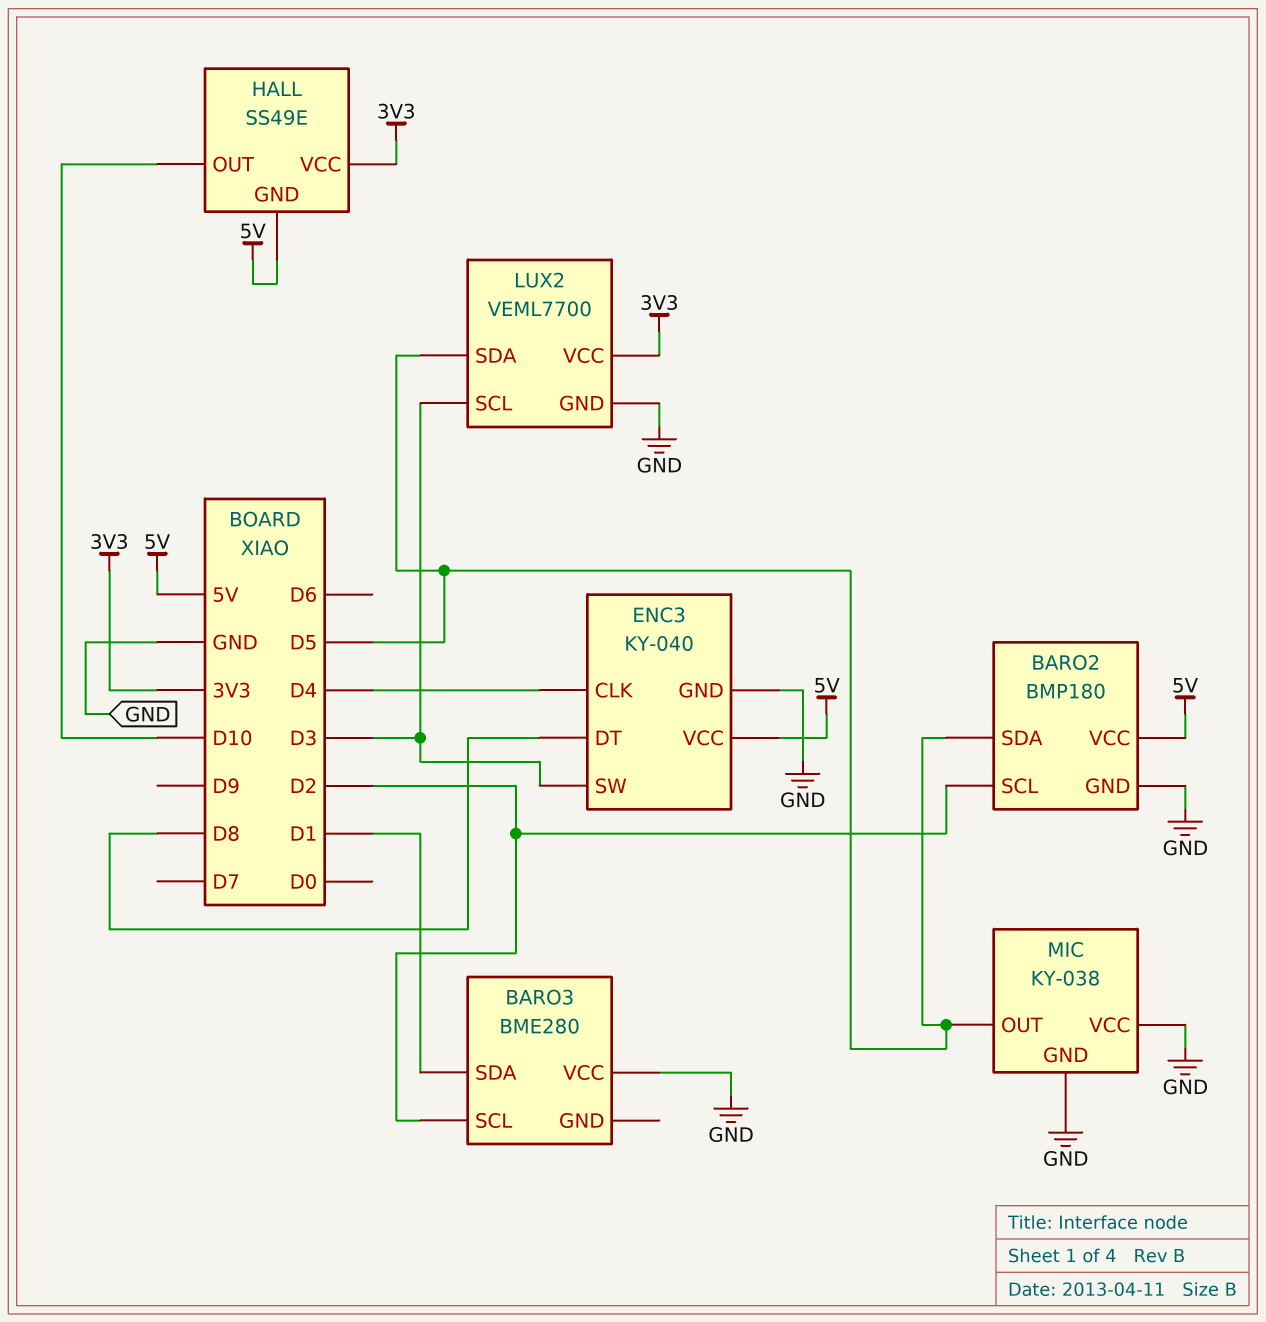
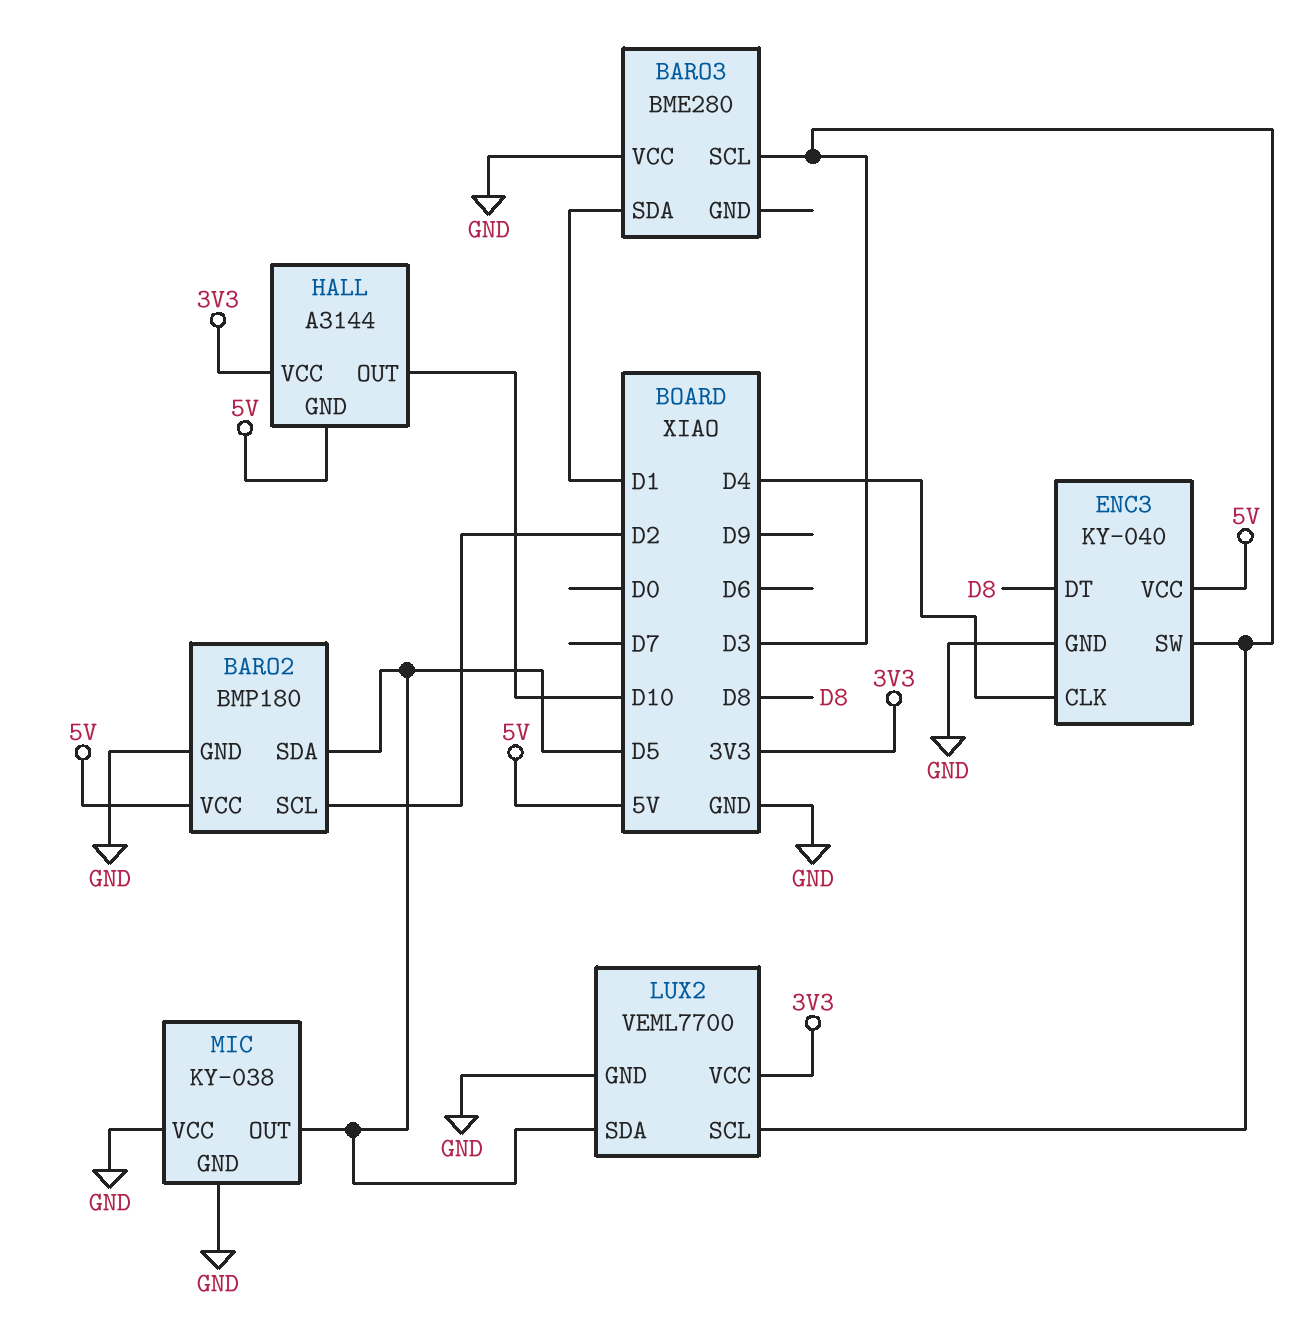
BARO3 pin SCL: D2 -> D3
HALL: SS49E -> A3144

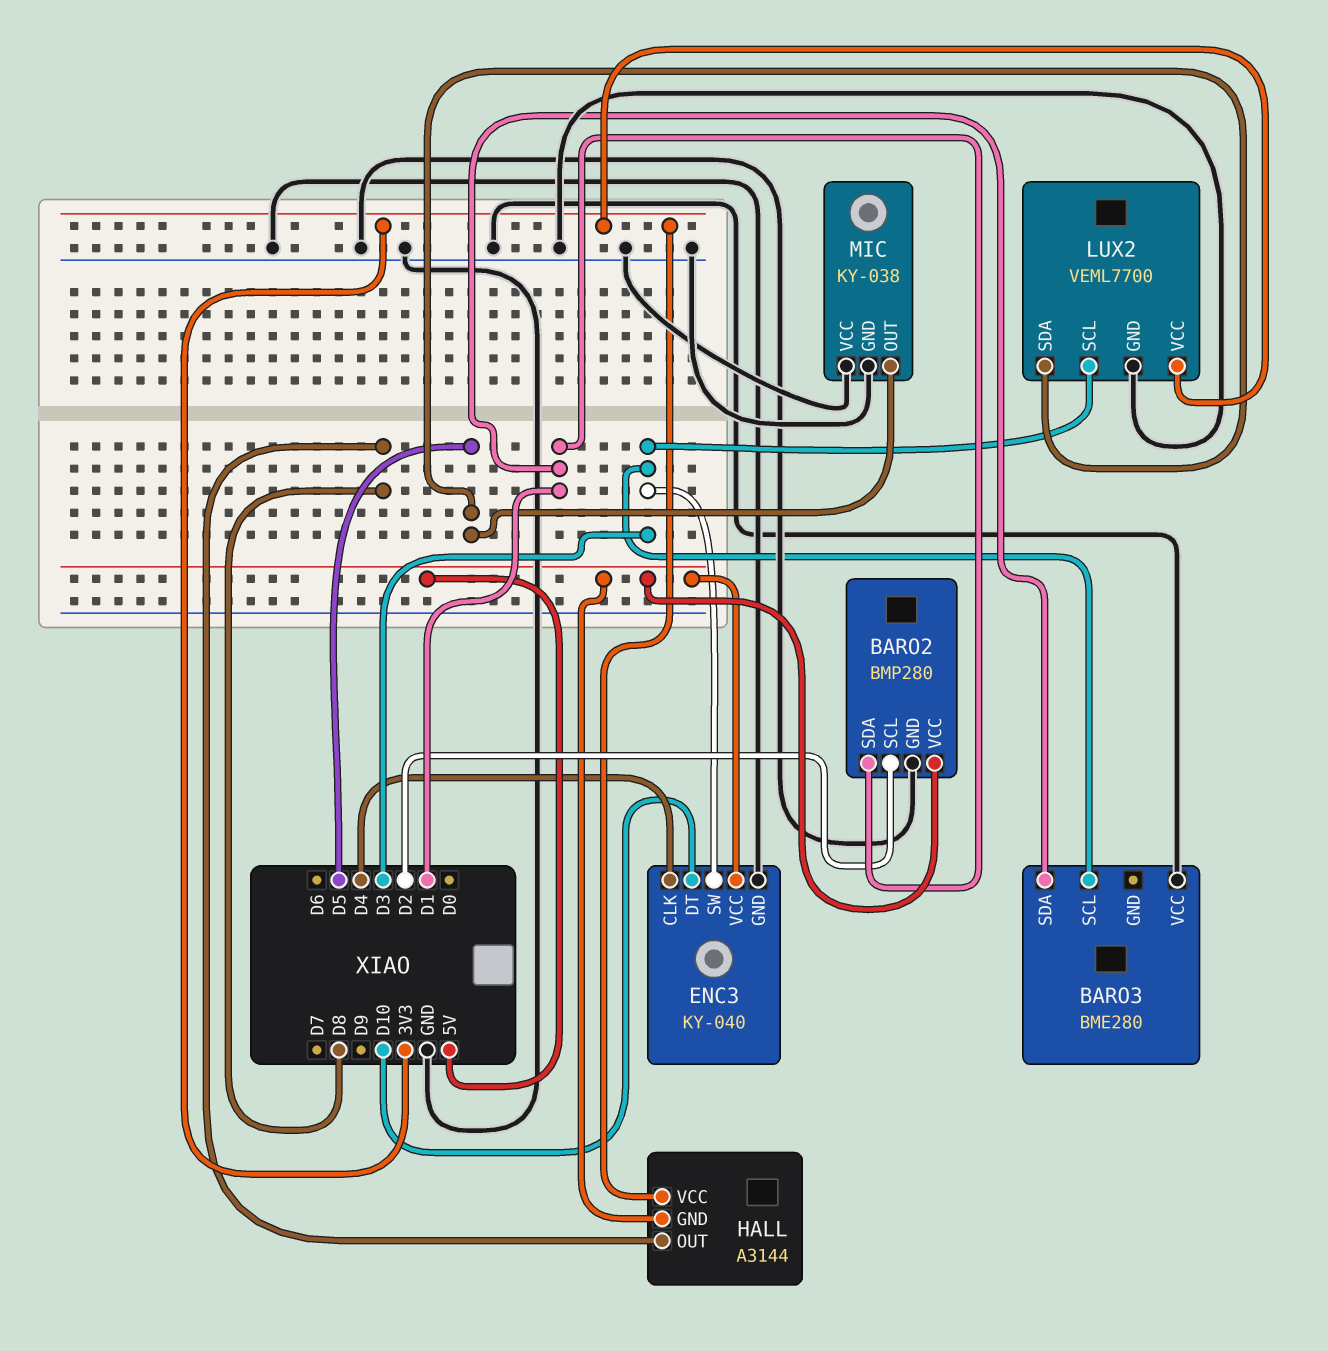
BARO2: BMP180 -> BMP280
BARO2 pin SDA: D5 -> D1
ENC3 pin DT: D8 -> D10
HALL pin OUT: D10 -> D8

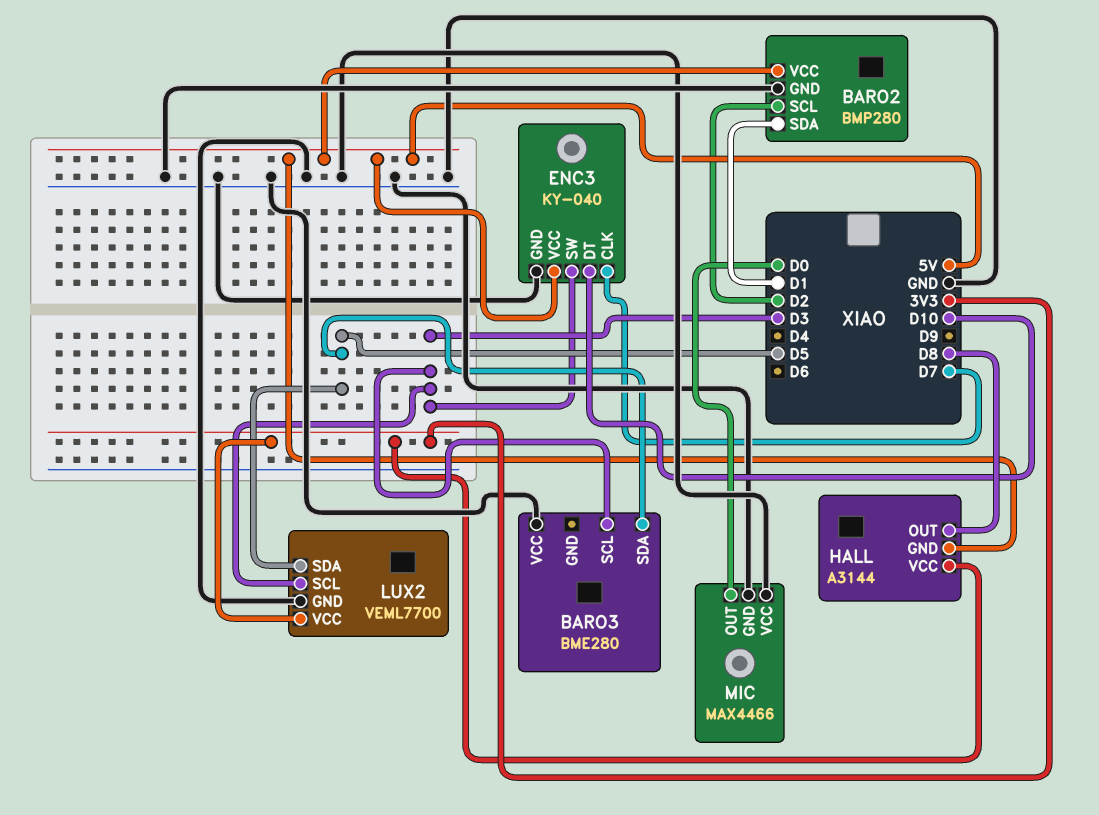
BARO3 pin SDA: D1 -> D5
ENC3 pin CLK: D4 -> D7
MIC: KY-038 -> MAX4466
MIC pin OUT: D5 -> D0

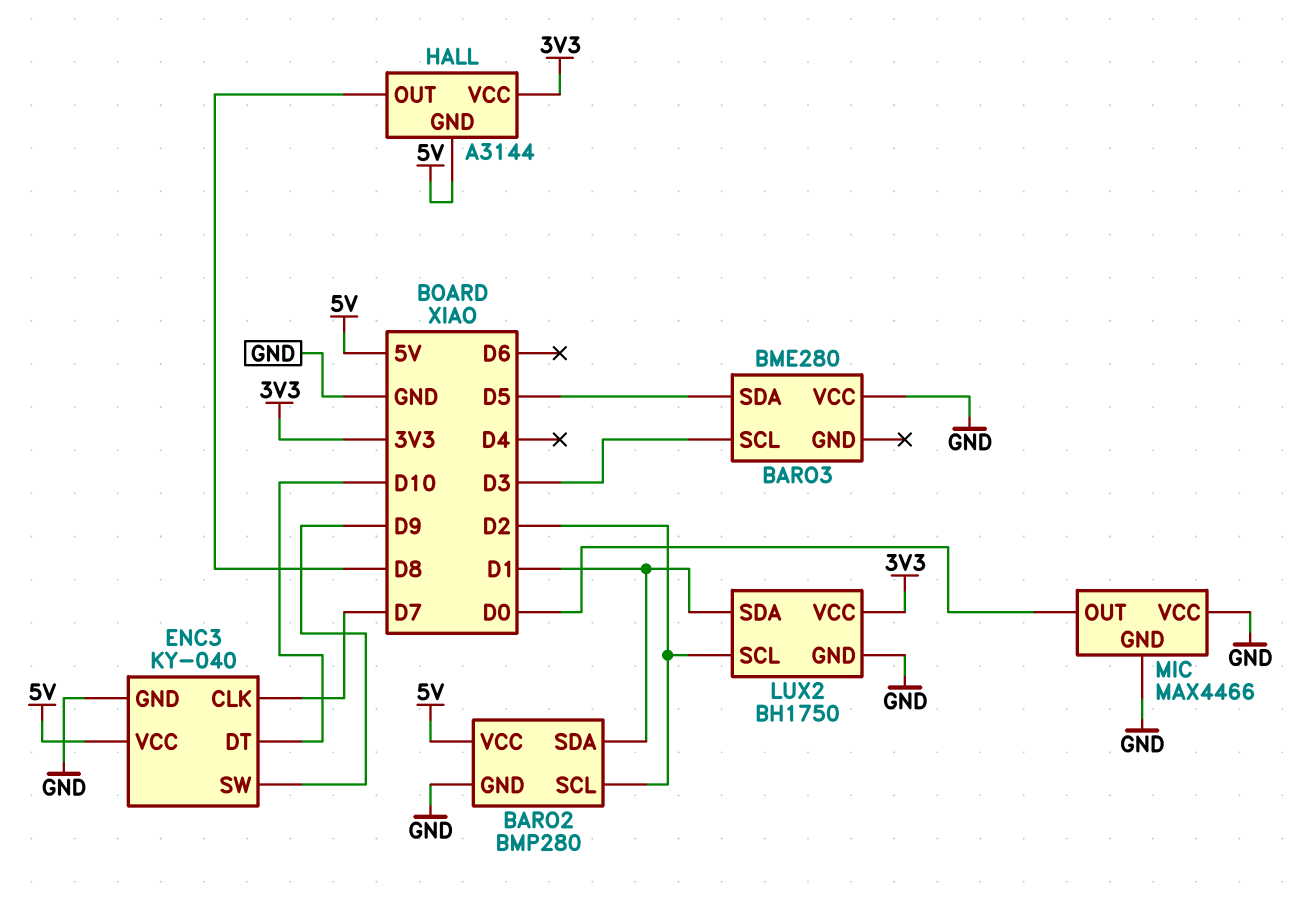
ENC3 pin SW: D3 -> D9
LUX2: VEML7700 -> BH1750
LUX2 pin SCL: D3 -> D2
LUX2 pin SDA: D5 -> D1

